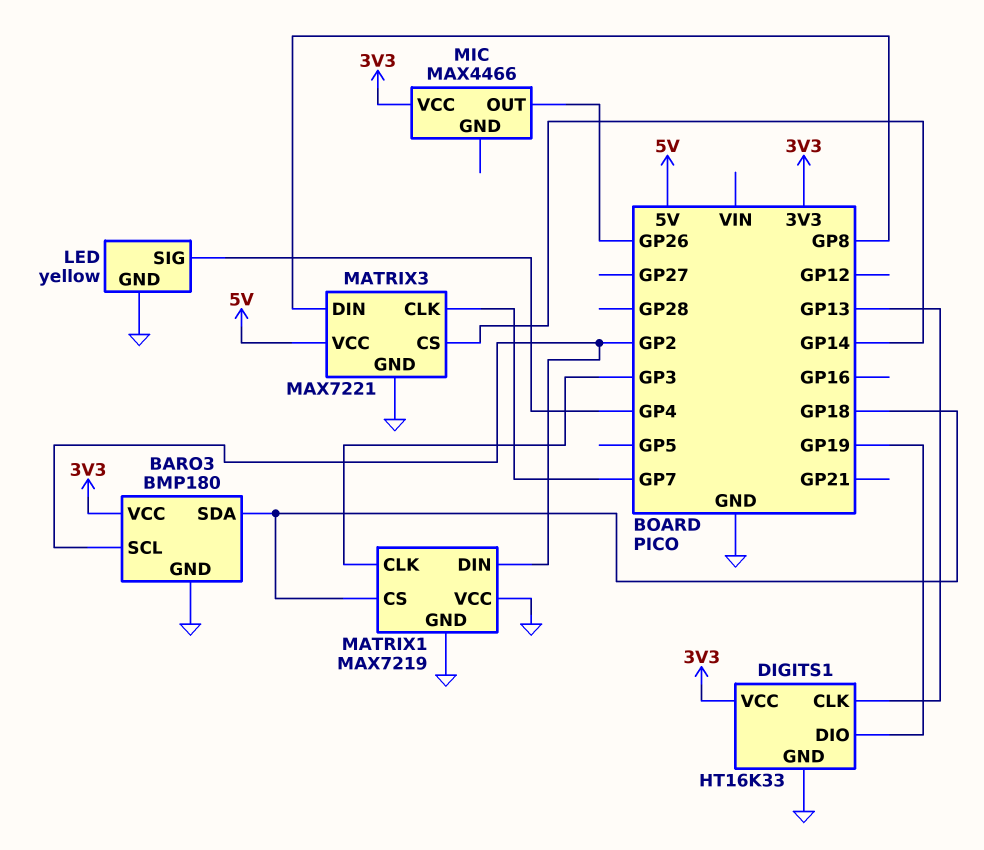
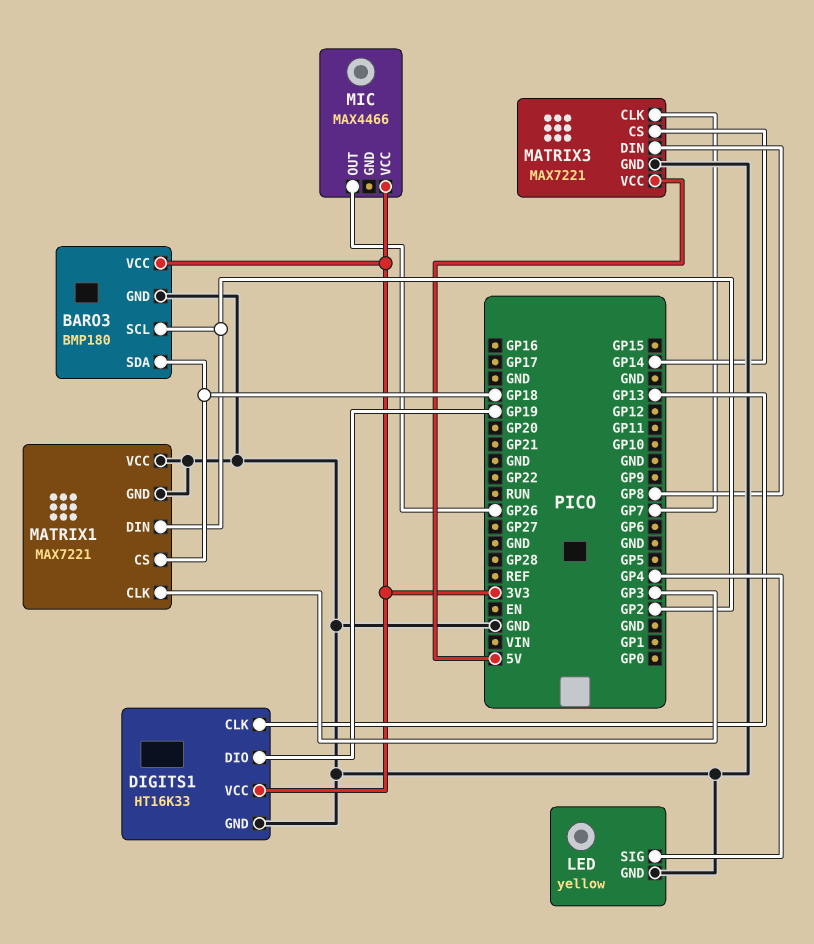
MATRIX1: MAX7219 -> MAX7221

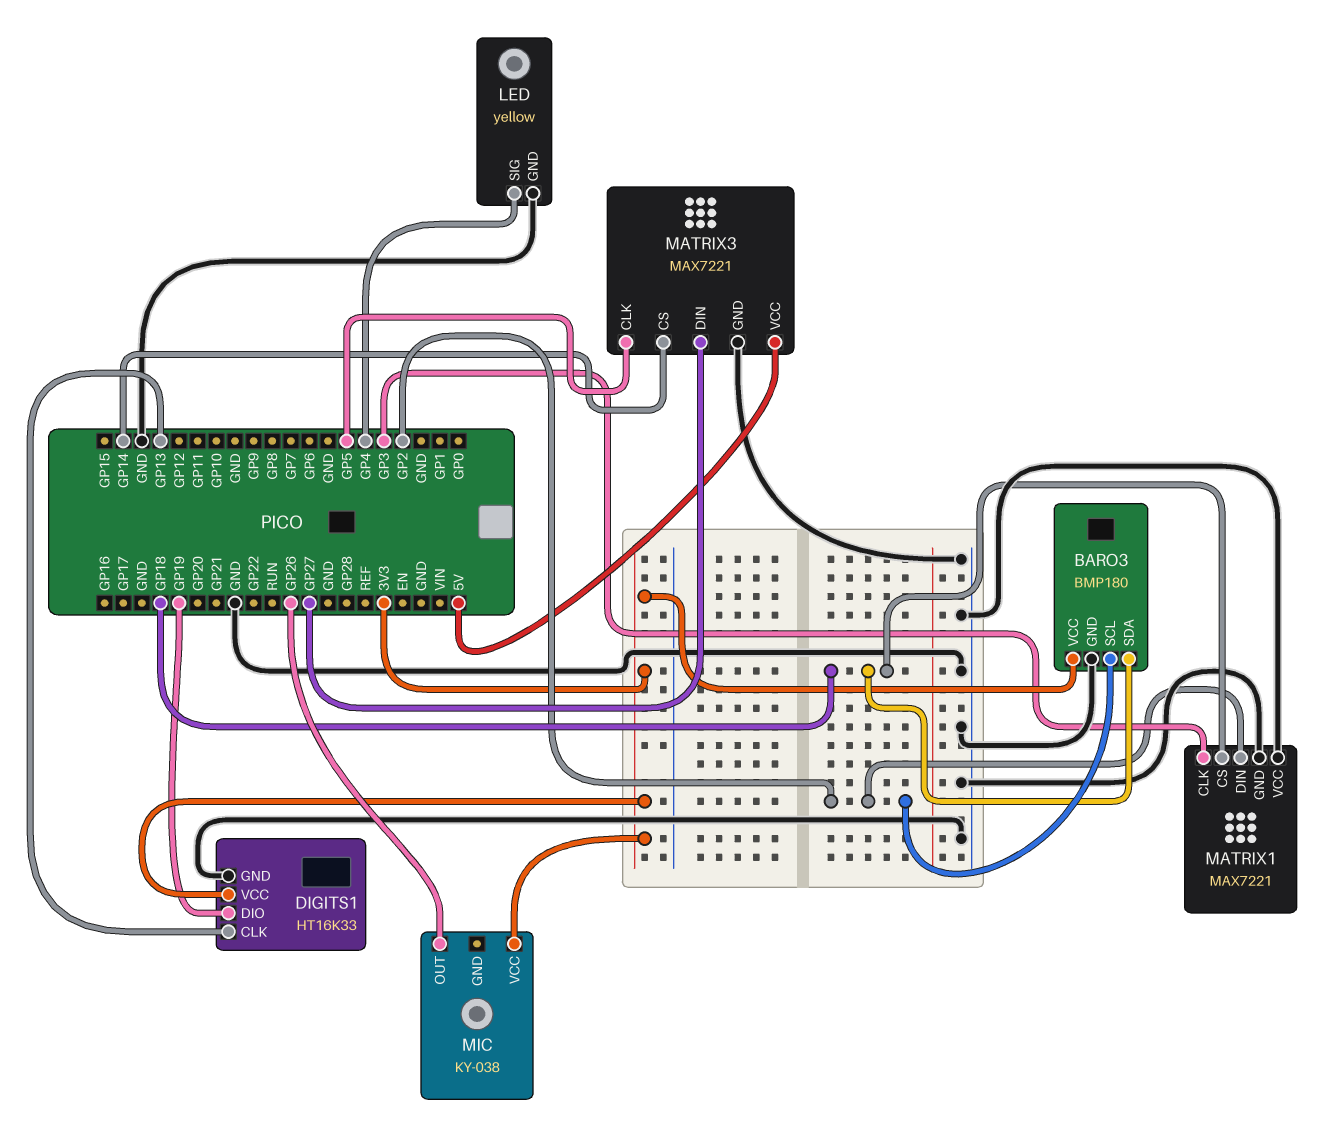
MATRIX3 pin CLK: GP7 -> GP5
MATRIX3 pin DIN: GP8 -> GP27
MIC: MAX4466 -> KY-038

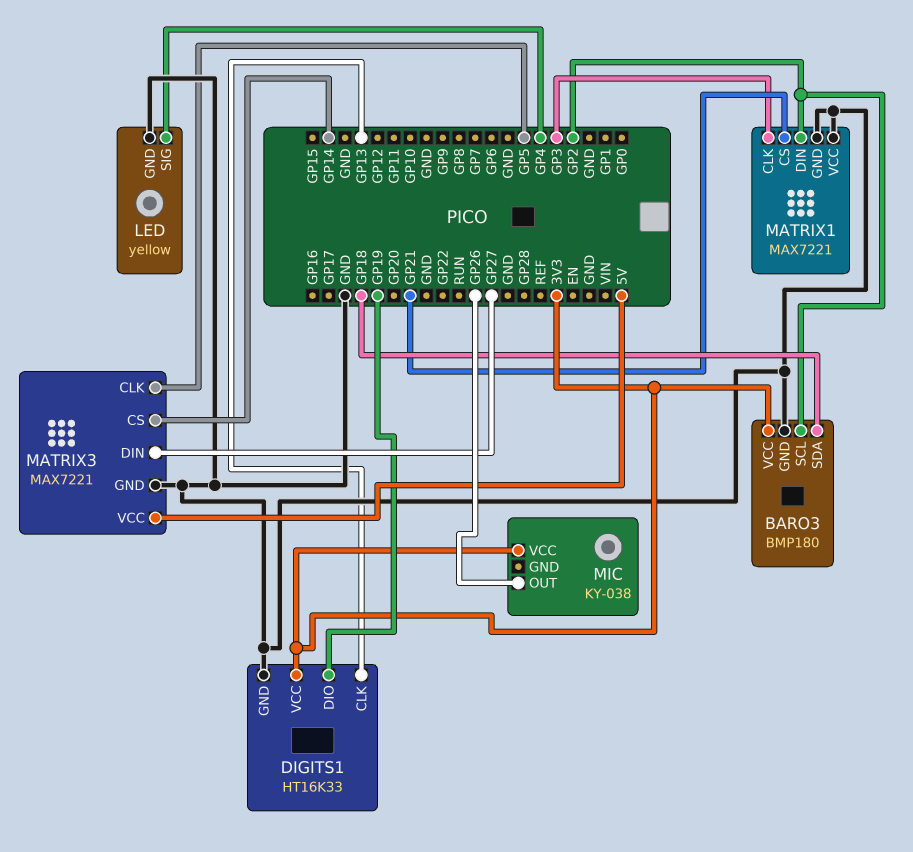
MATRIX1 pin CS: GP18 -> GP21

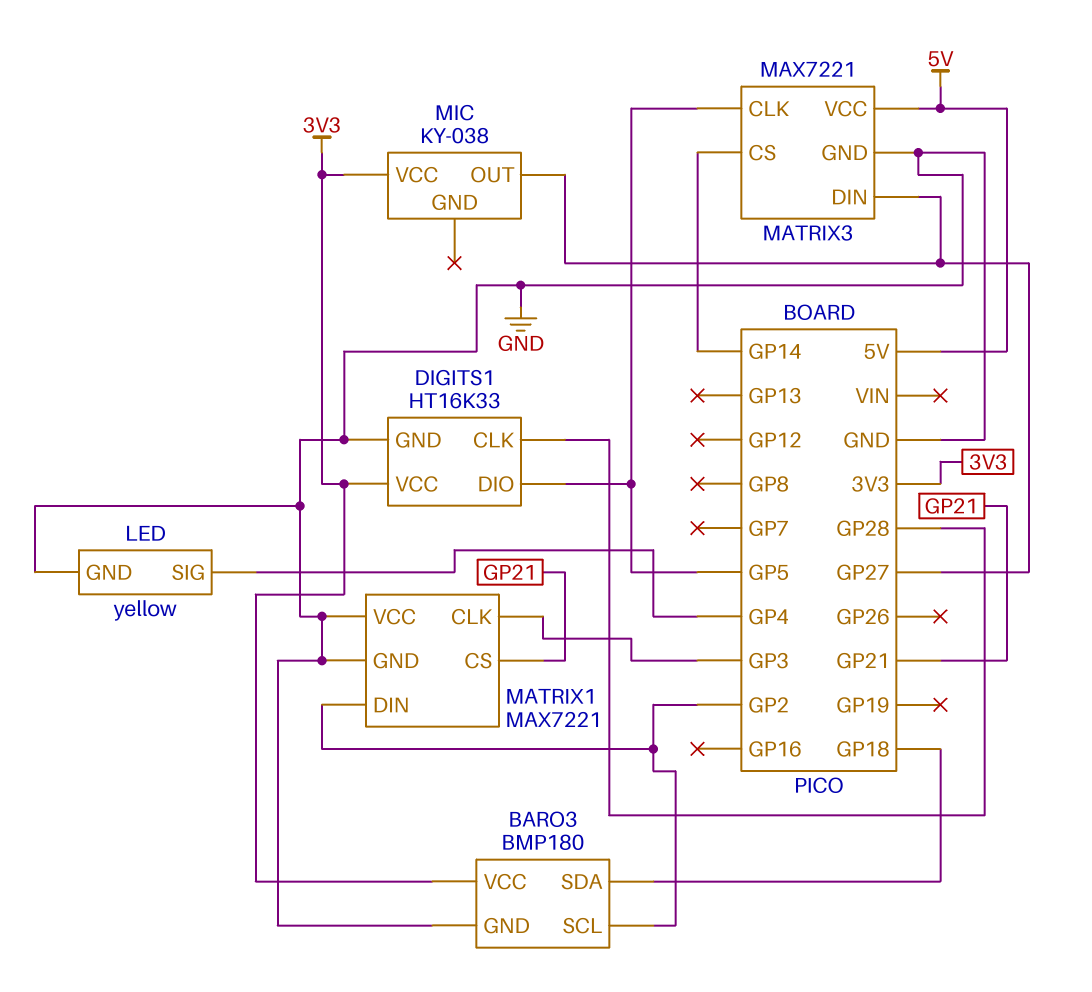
DIGITS1 pin CLK: GP13 -> GP28
DIGITS1 pin DIO: GP19 -> GP5
MIC pin OUT: GP26 -> GP27

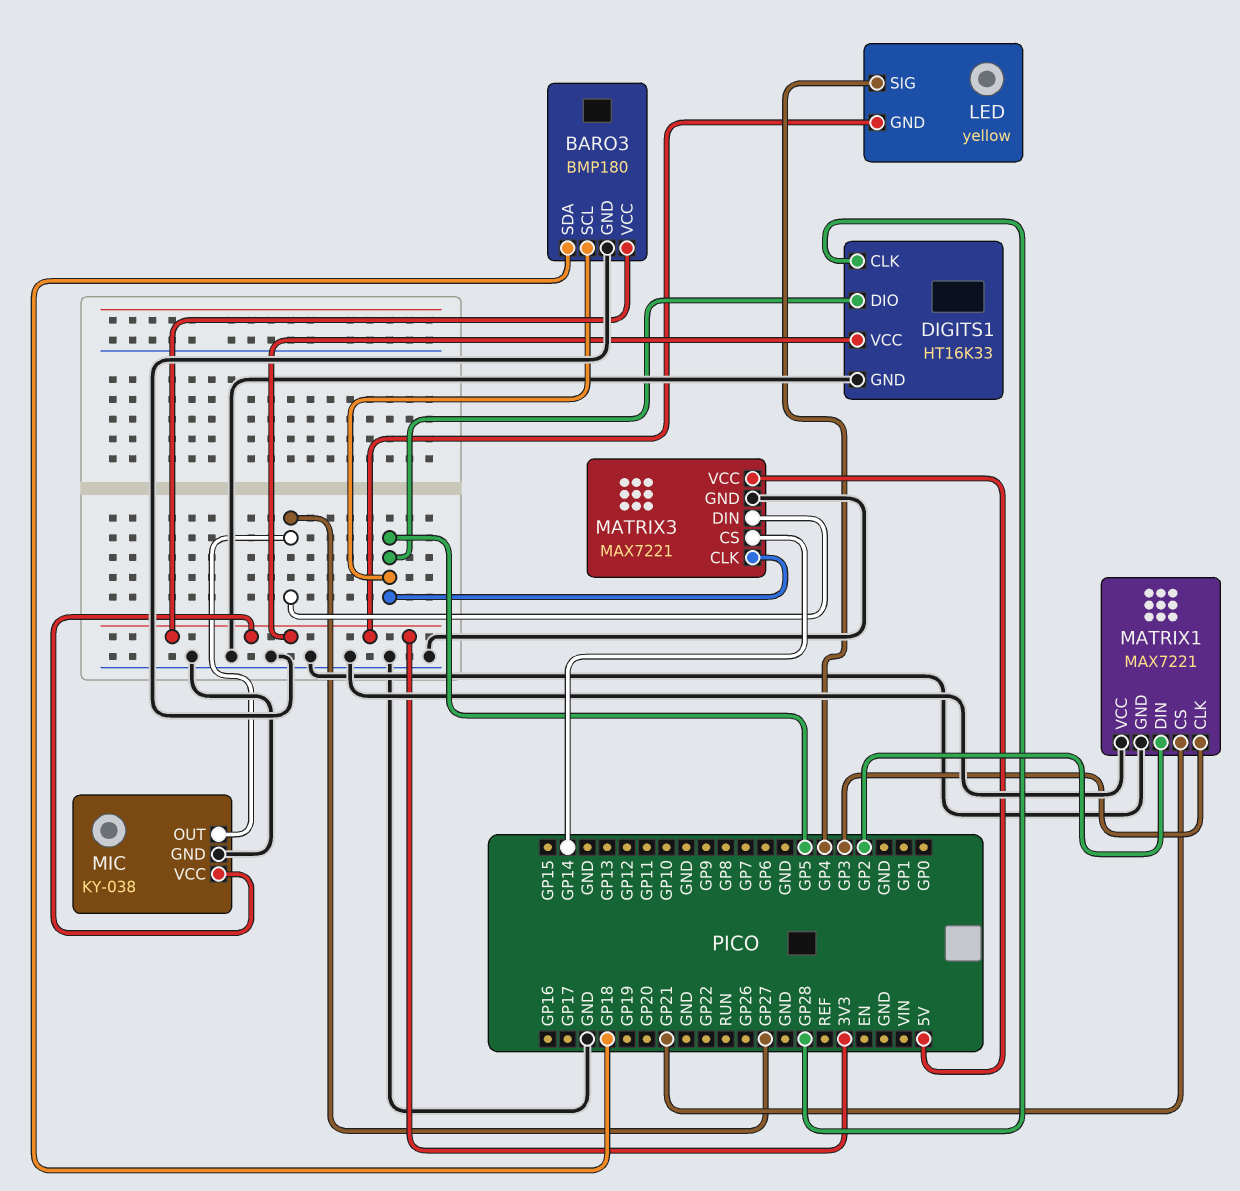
BARO3 pin SCL: GP2 -> GP5
LED pin GND: GND -> 3V3
MIC pin GND: none -> GND

